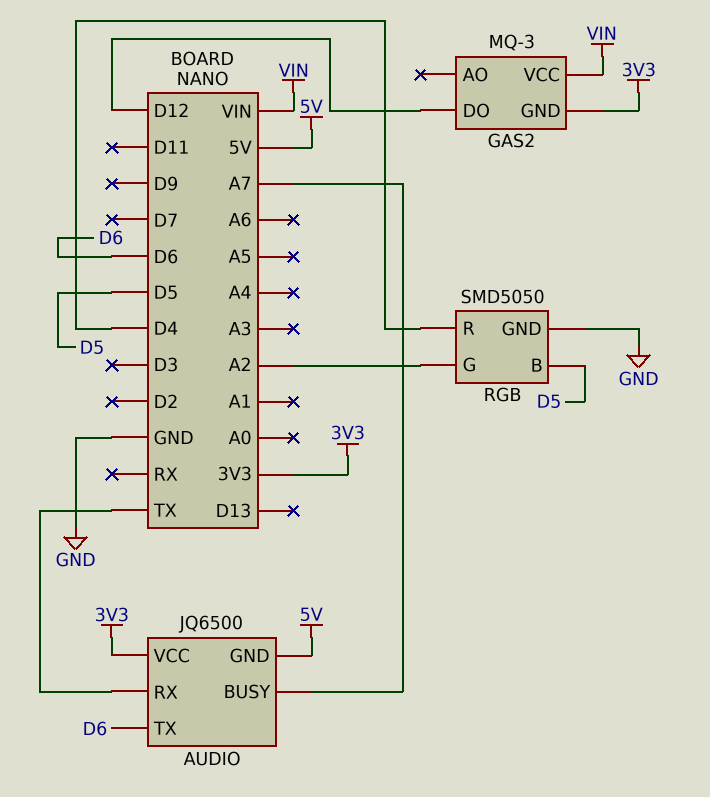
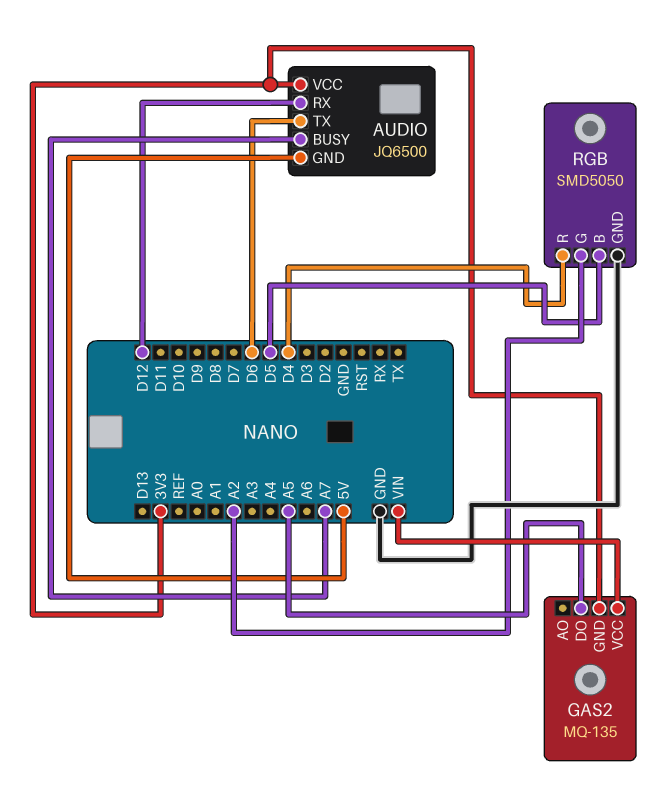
AUDIO pin RX: TX -> D12
GAS2: MQ-3 -> MQ-135
GAS2 pin DO: D12 -> A5

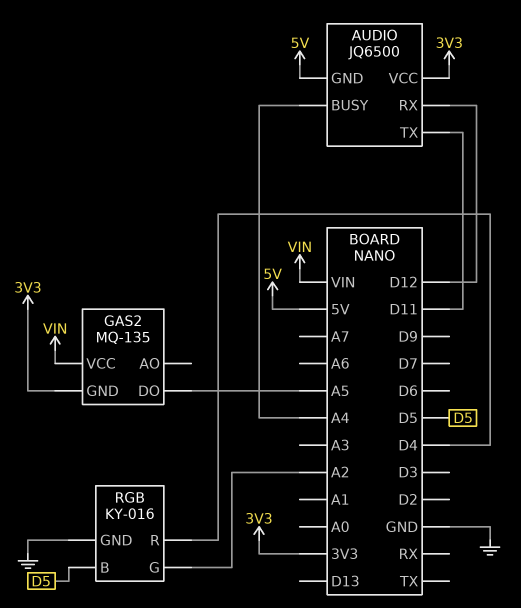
AUDIO pin BUSY: A7 -> A4
AUDIO pin TX: D6 -> D11
RGB: SMD5050 -> KY-016

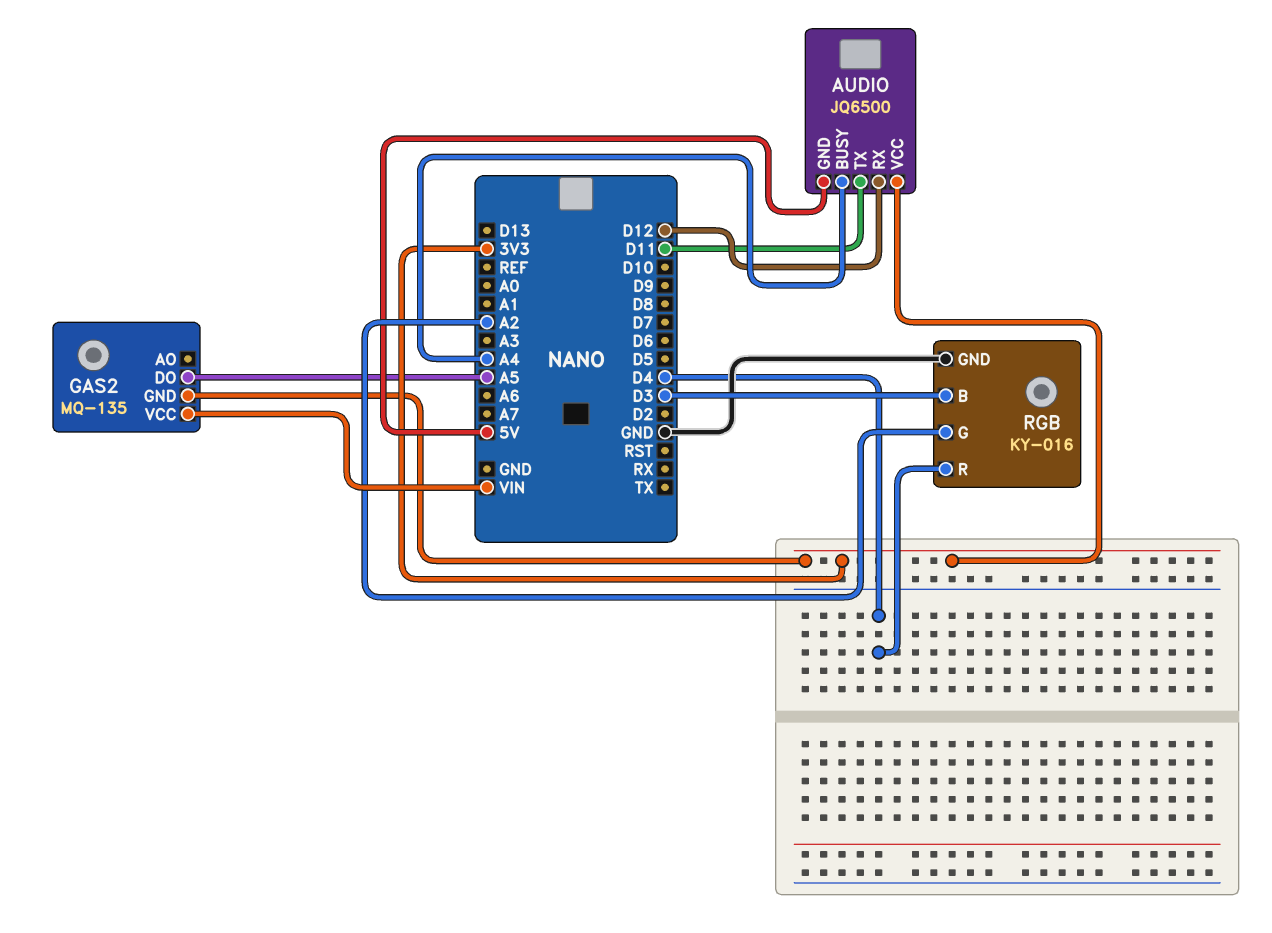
RGB pin B: D5 -> D3

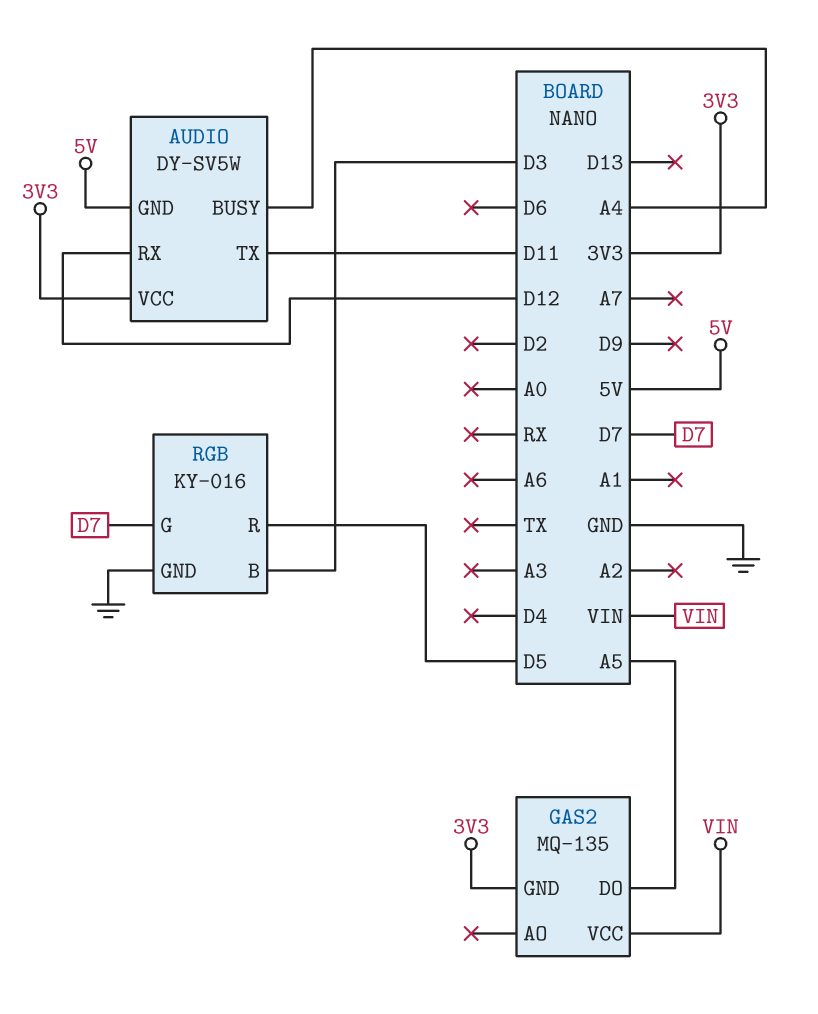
AUDIO: JQ6500 -> DY-SV5W
RGB pin G: A2 -> D7
RGB pin R: D4 -> D5

